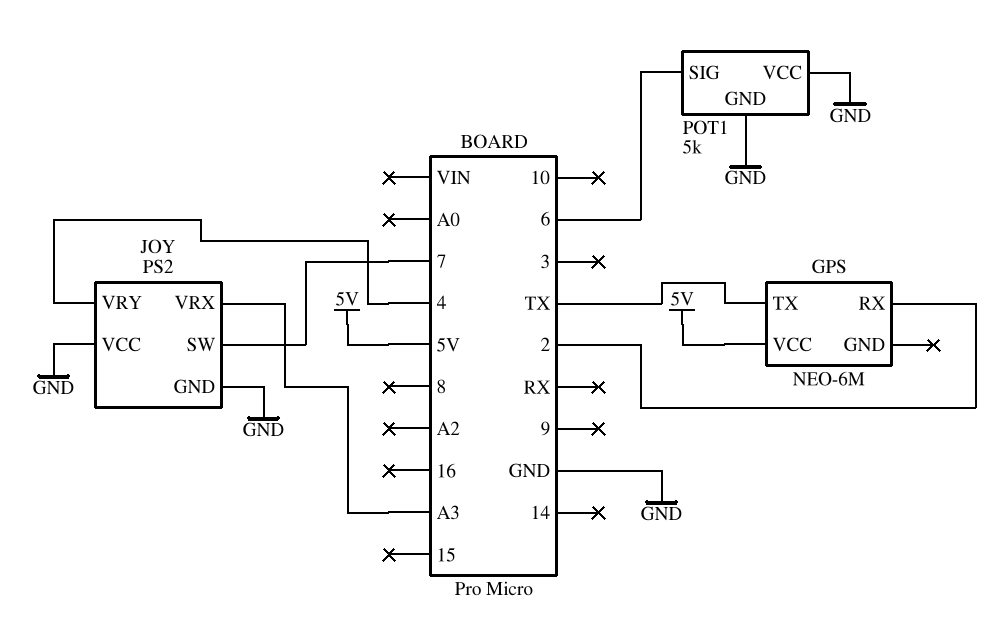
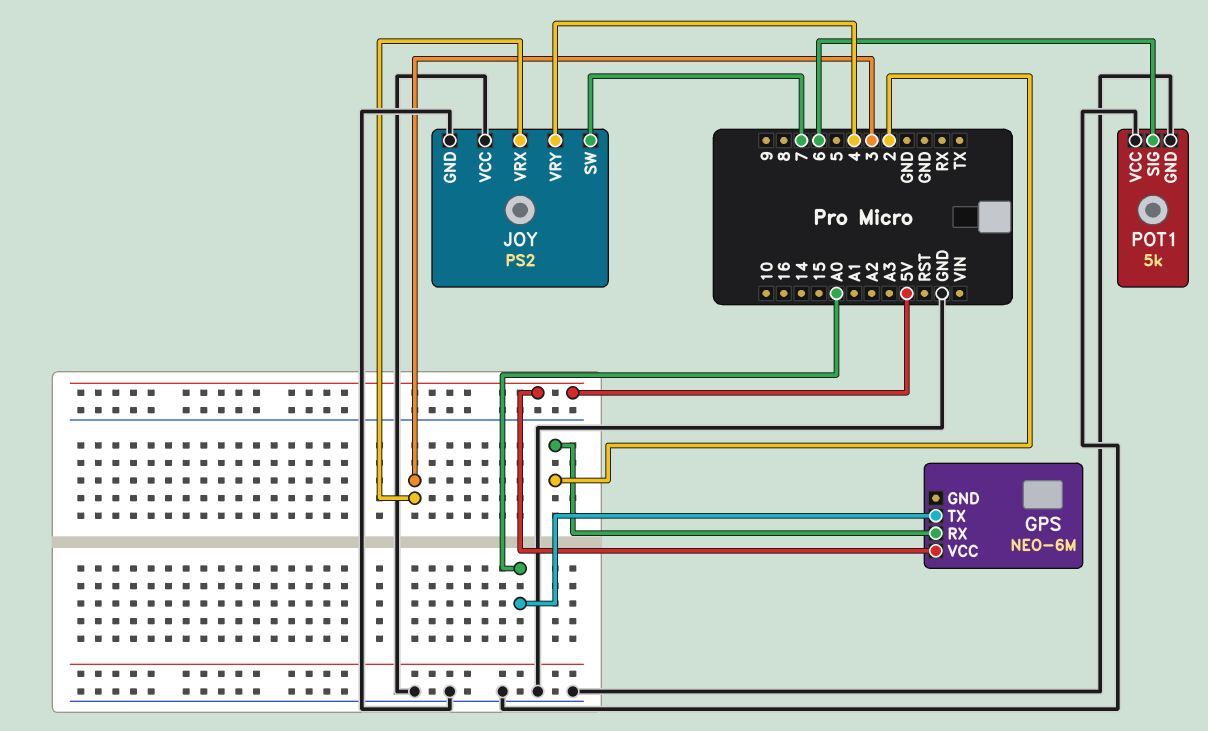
GPS pin TX: TX -> A0
JOY pin VRX: A3 -> 3

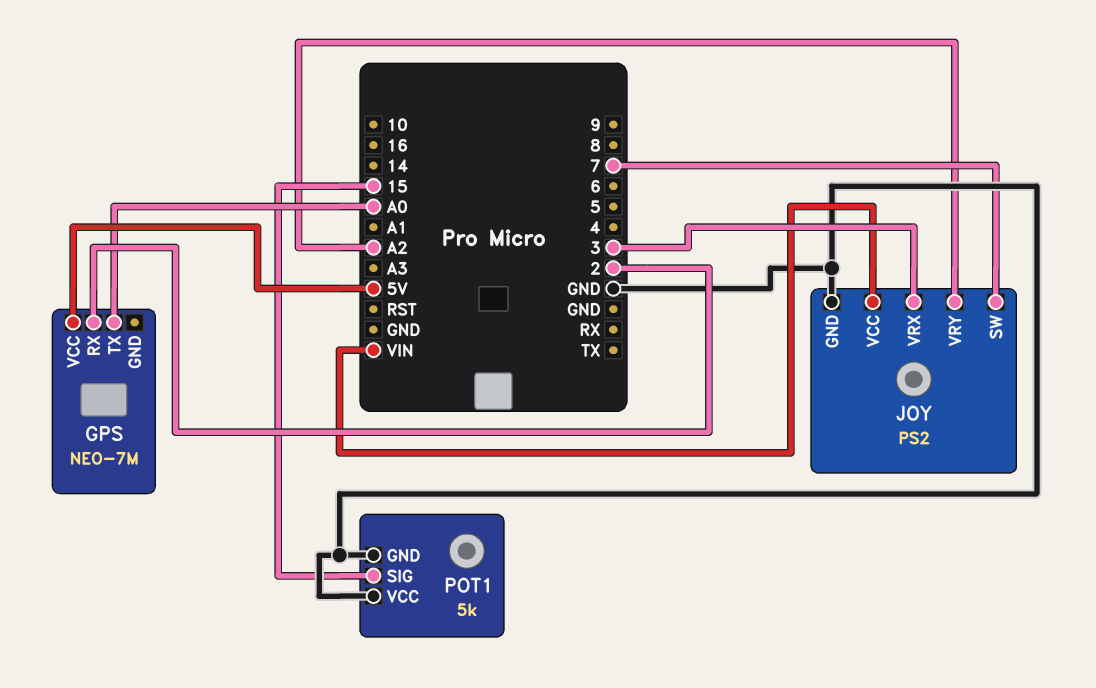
GPS: NEO-6M -> NEO-7M
JOY pin VCC: GND -> VIN
JOY pin VRY: 4 -> A2
POT1 pin SIG: 6 -> 15

